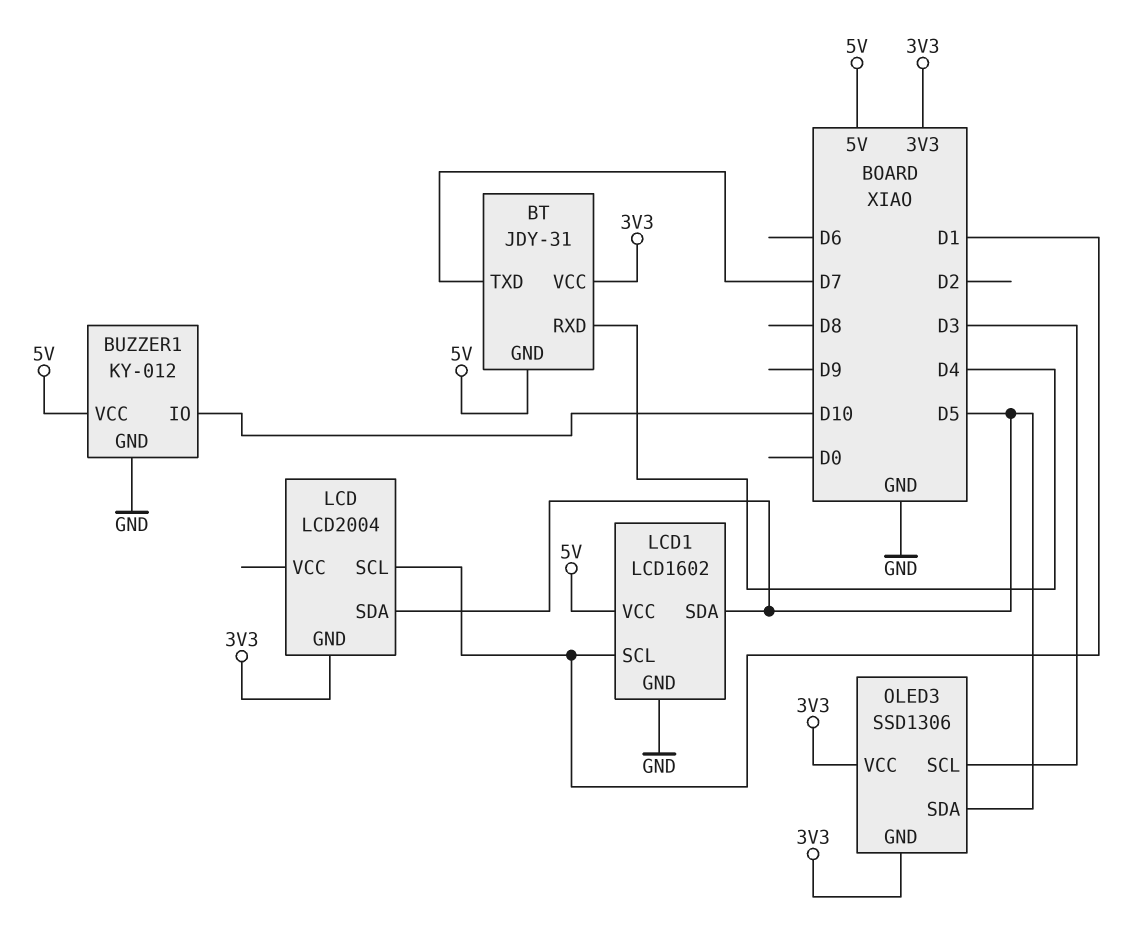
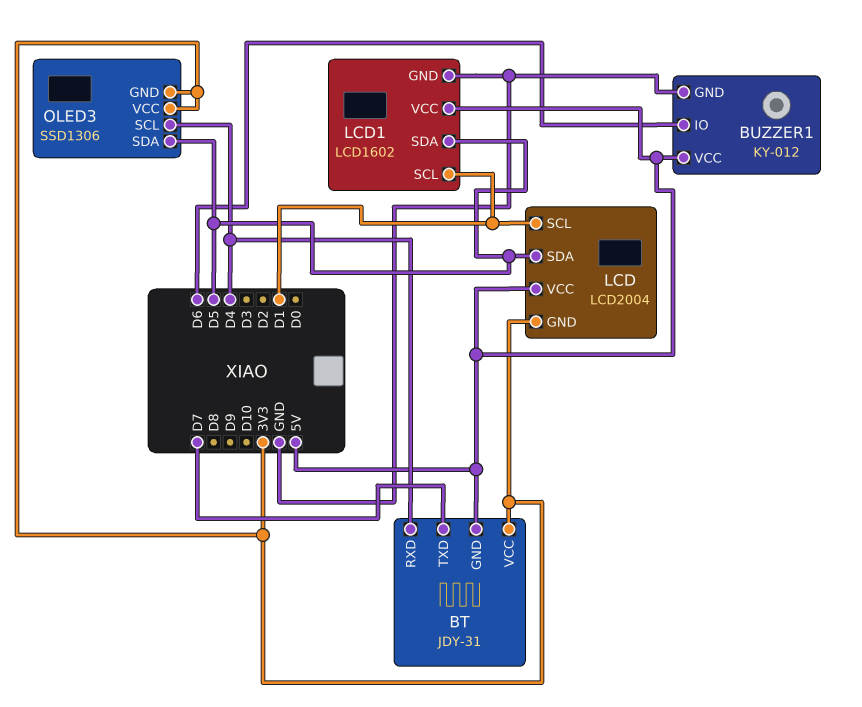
BUZZER1 pin IO: D10 -> D6
LCD pin VCC: none -> 5V
OLED3 pin SCL: D3 -> D4

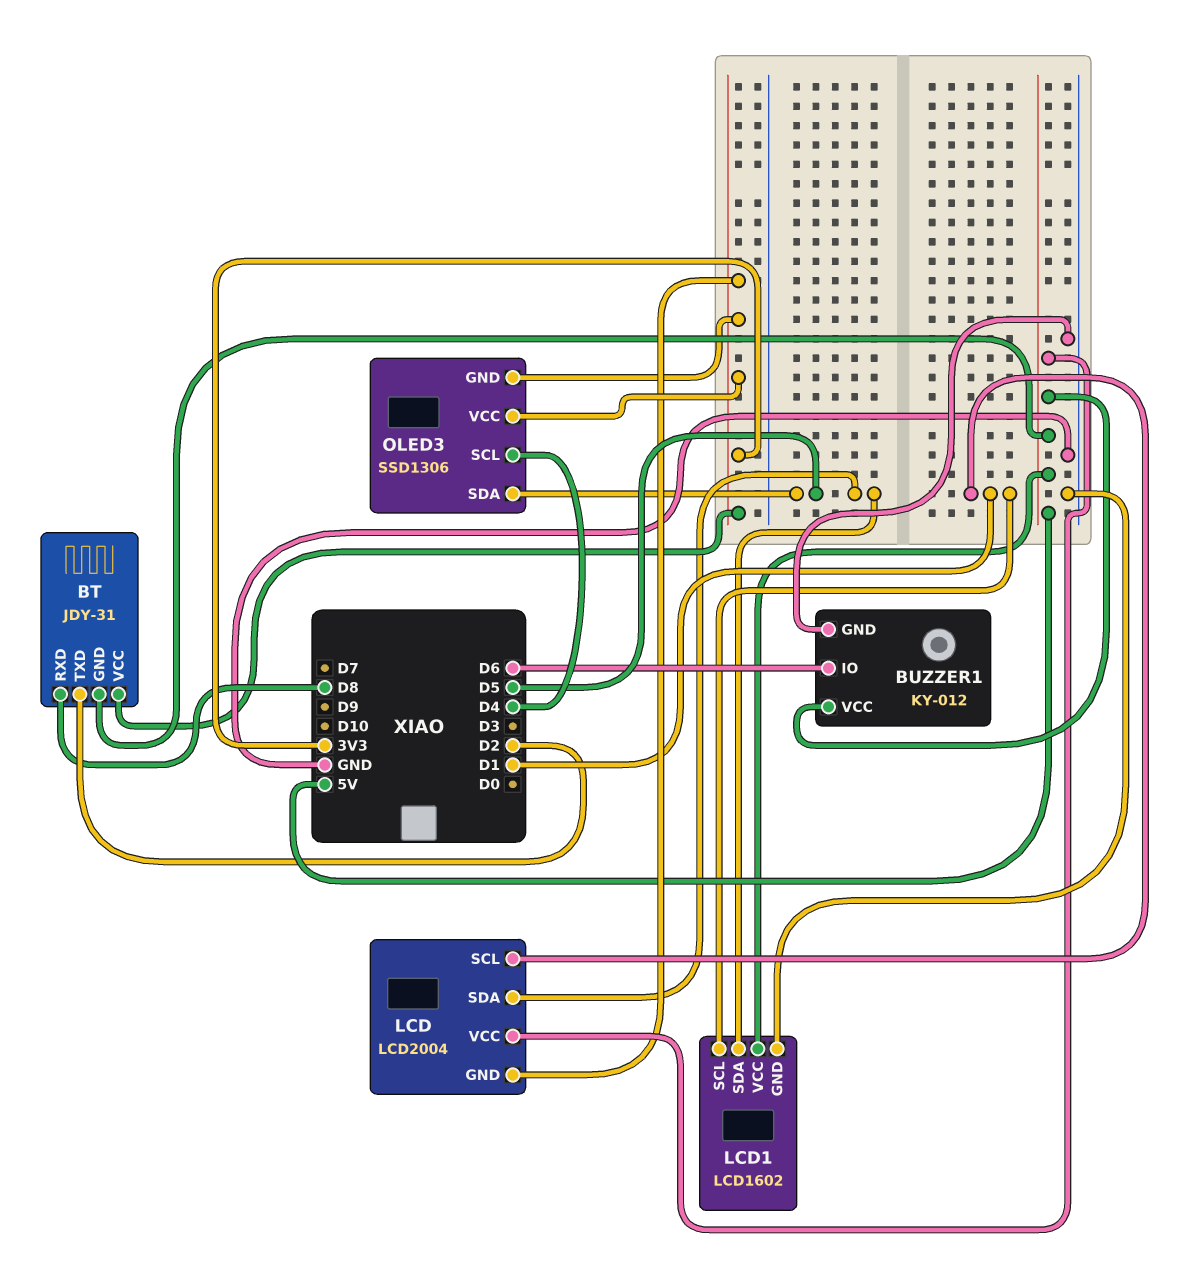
BT pin RXD: D4 -> D8
BT pin TXD: D7 -> D2

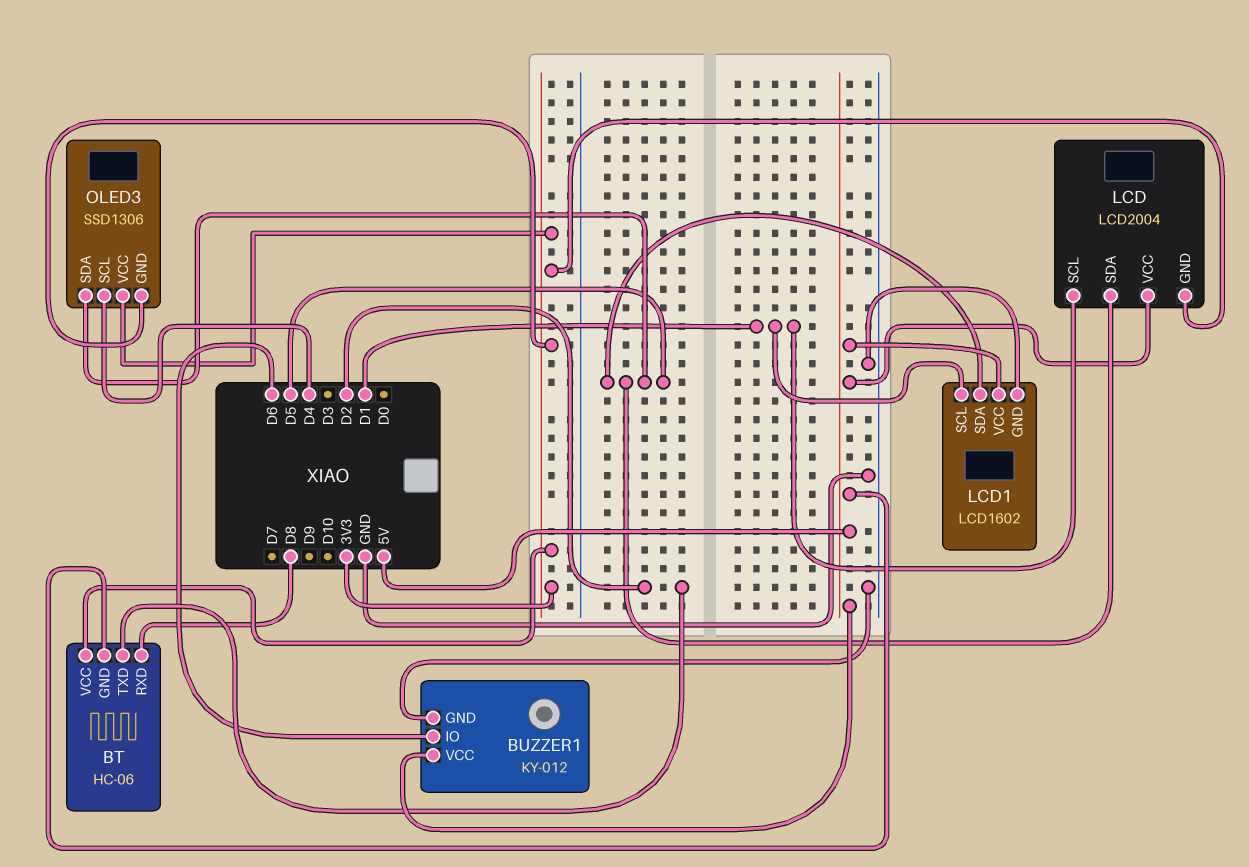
BT: JDY-31 -> HC-06

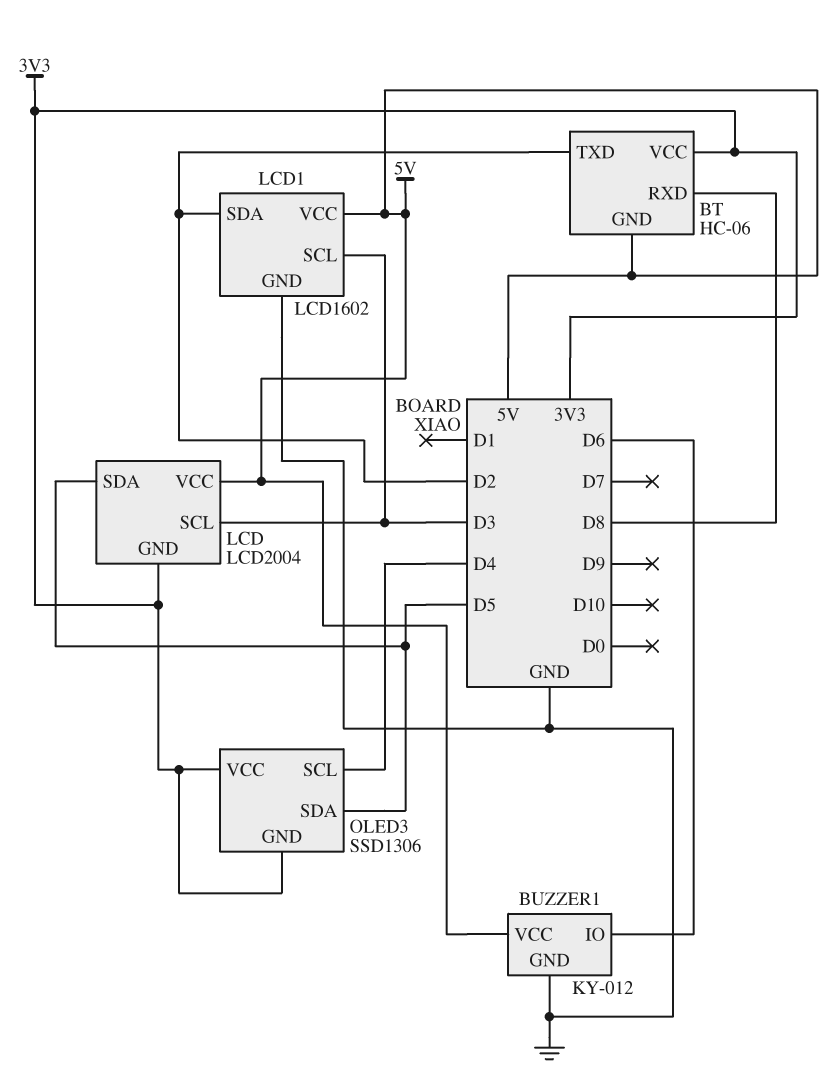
LCD pin SCL: D1 -> D3
LCD1 pin SCL: D1 -> D3
LCD1 pin SDA: D5 -> D2

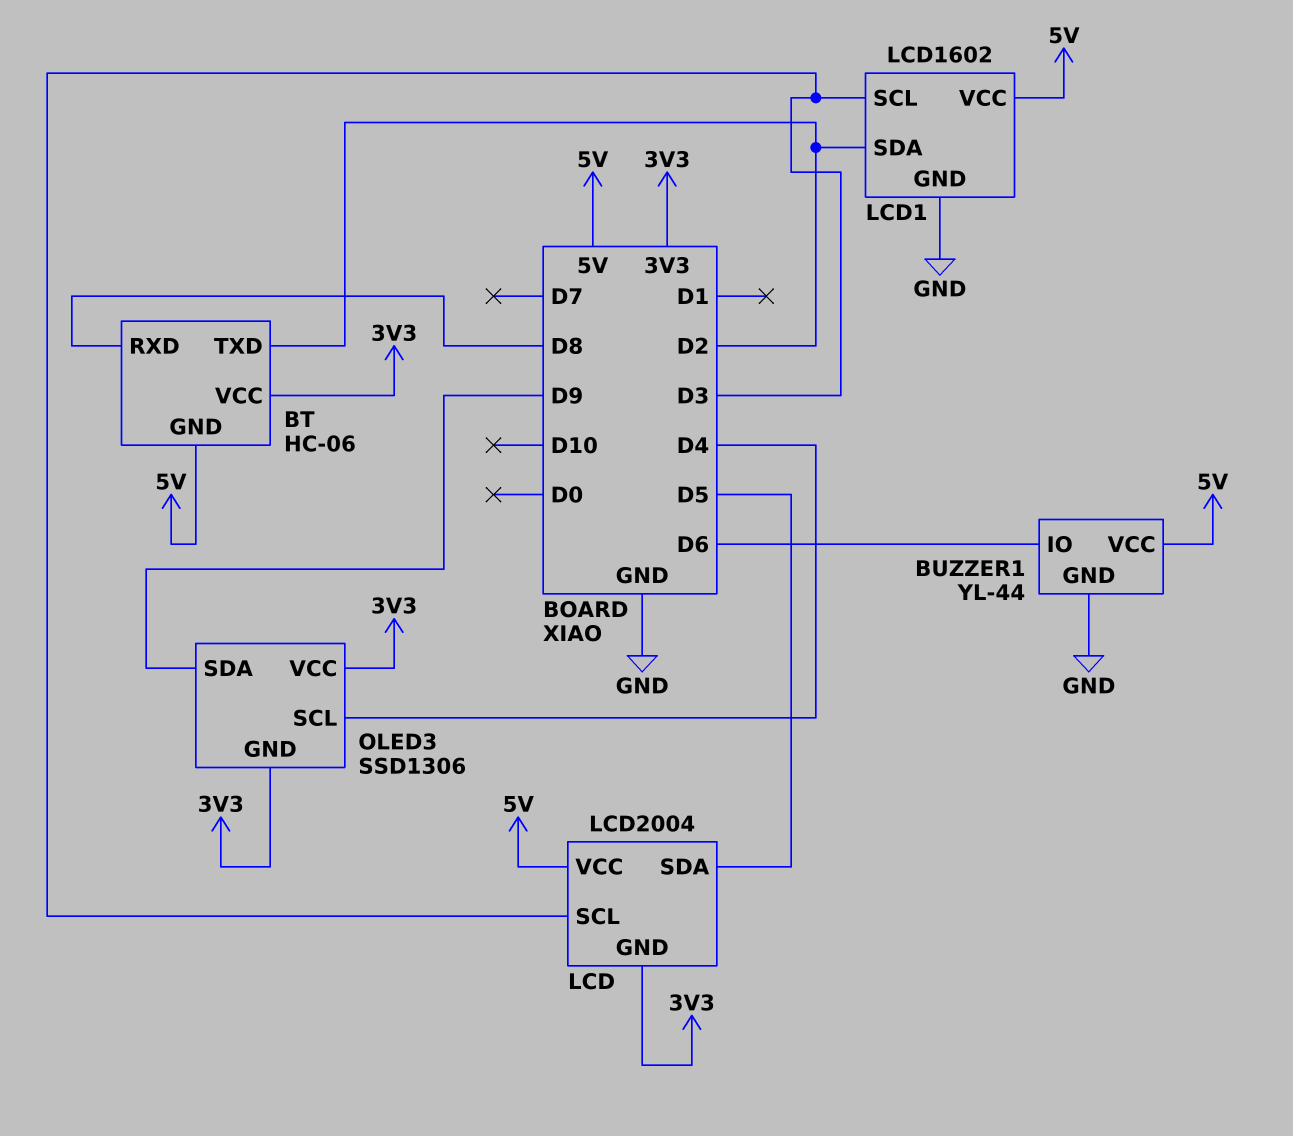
BUZZER1: KY-012 -> YL-44
OLED3 pin SDA: D5 -> D9

